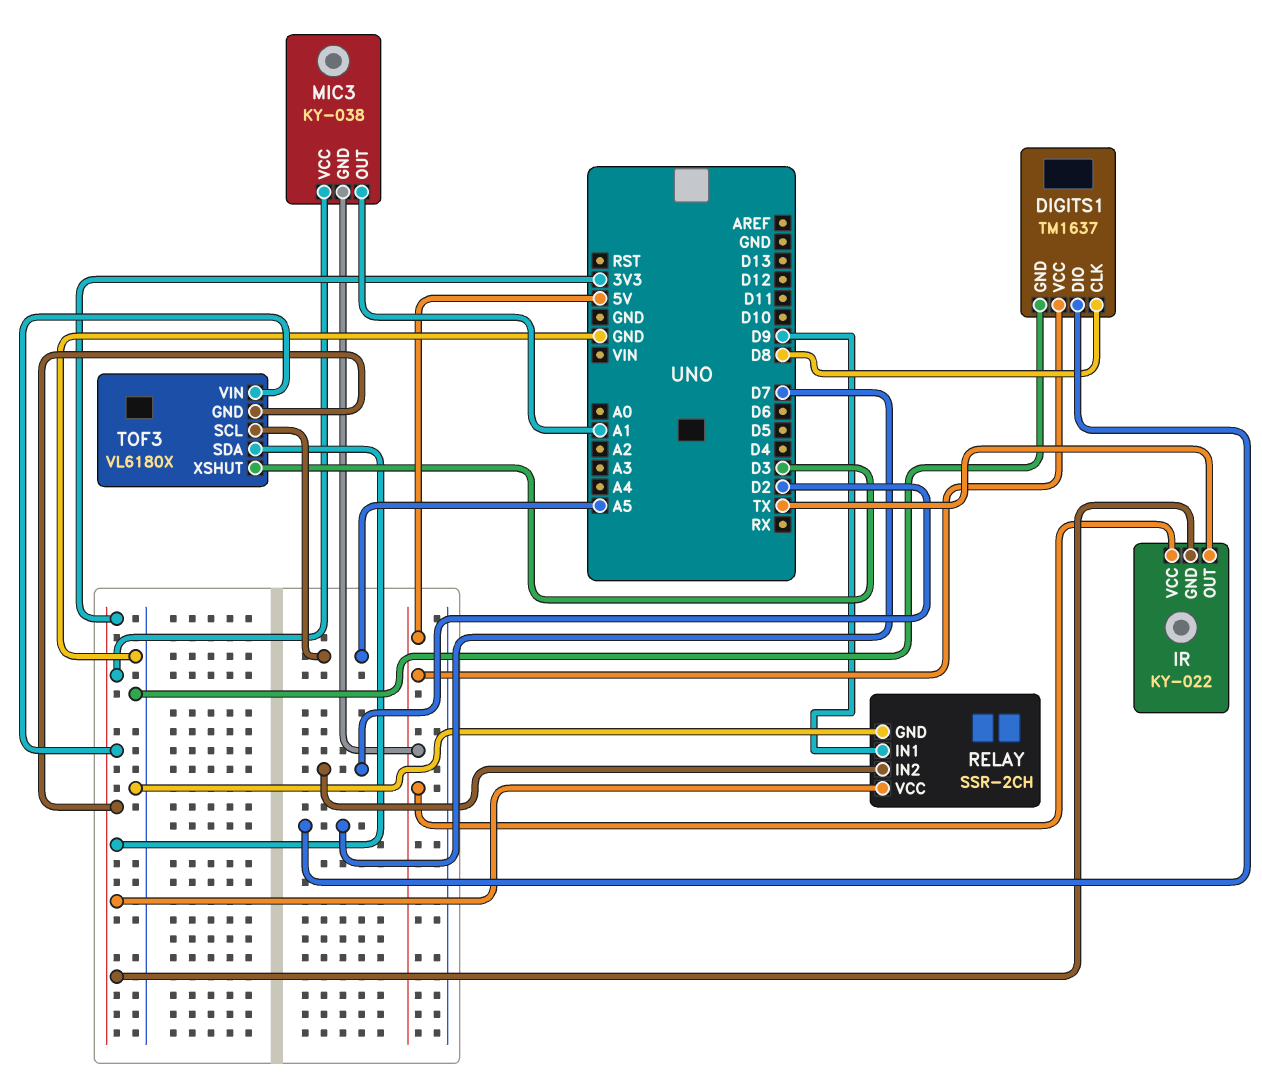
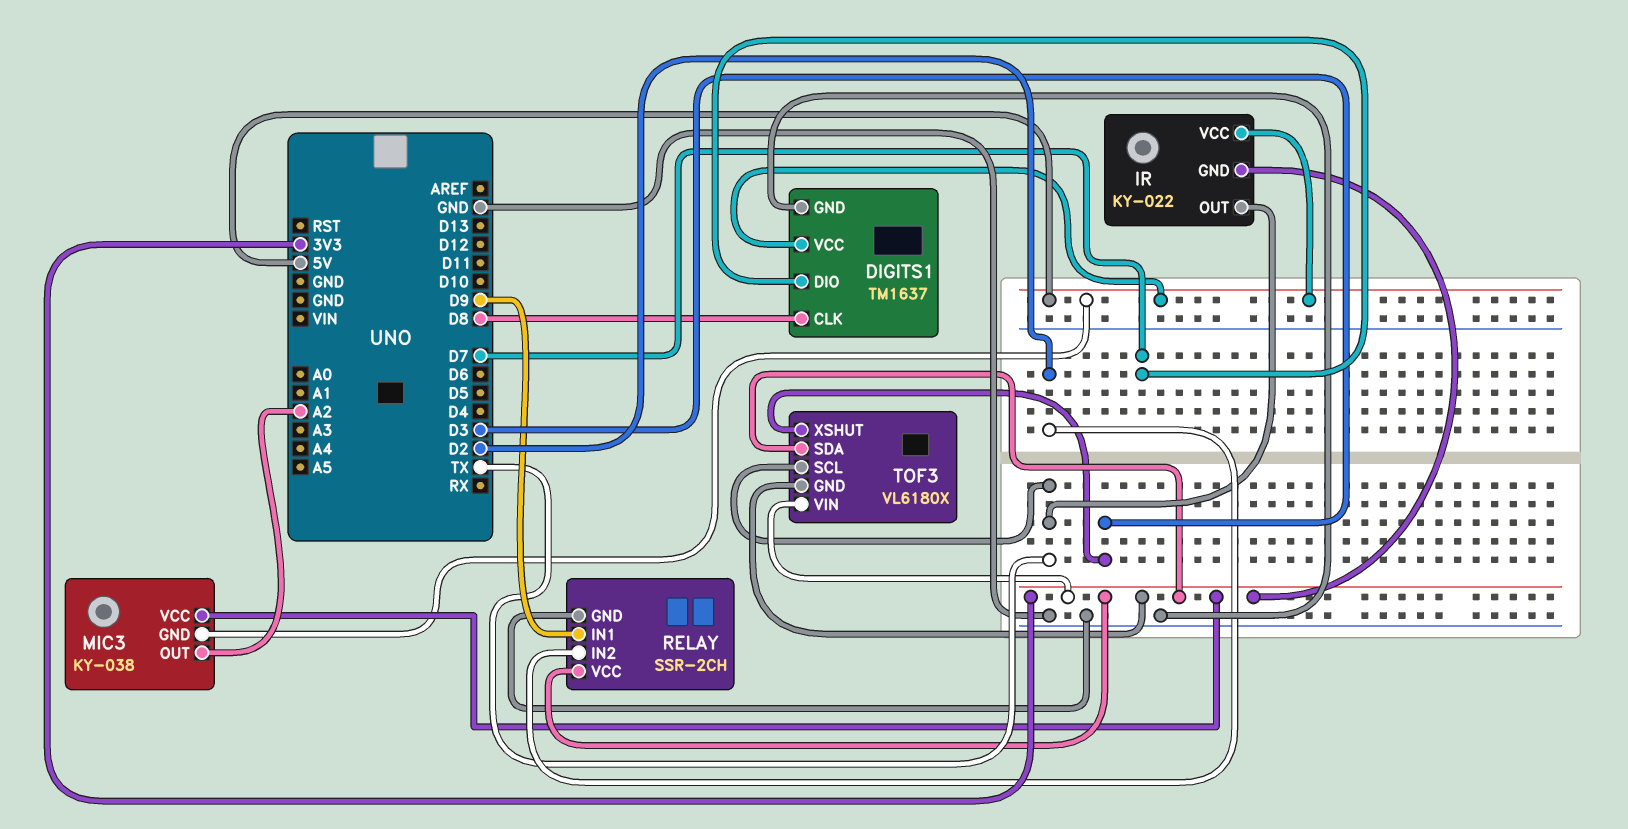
MIC3 pin OUT: A1 -> A2
TOF3 pin SCL: A5 -> TX

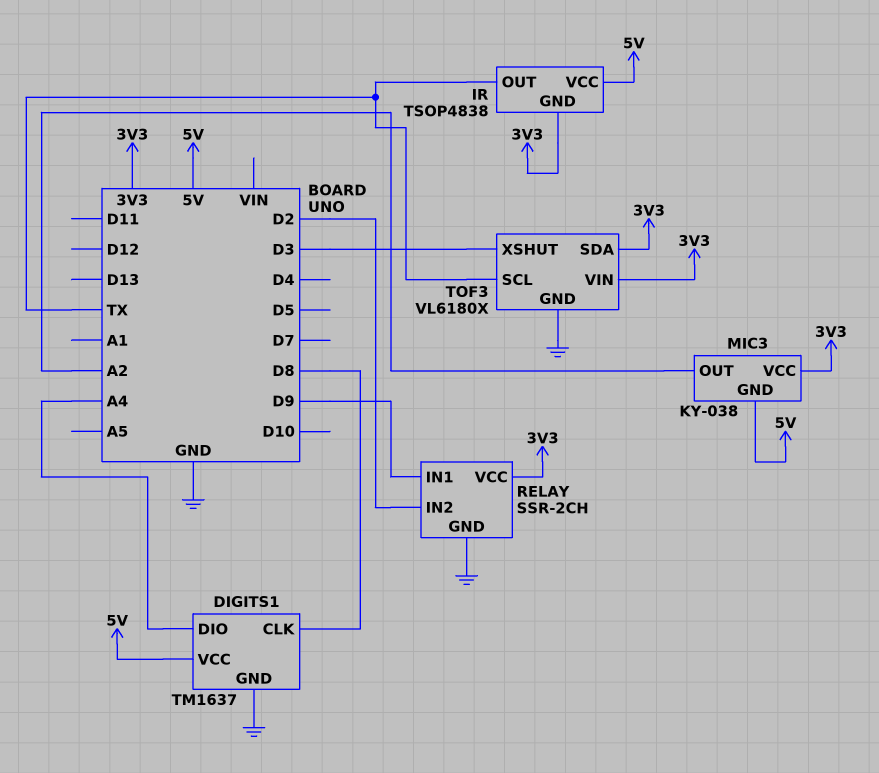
DIGITS1 pin DIO: D7 -> A4
IR: KY-022 -> TSOP4838
TOF3 pin GND: 3V3 -> GND

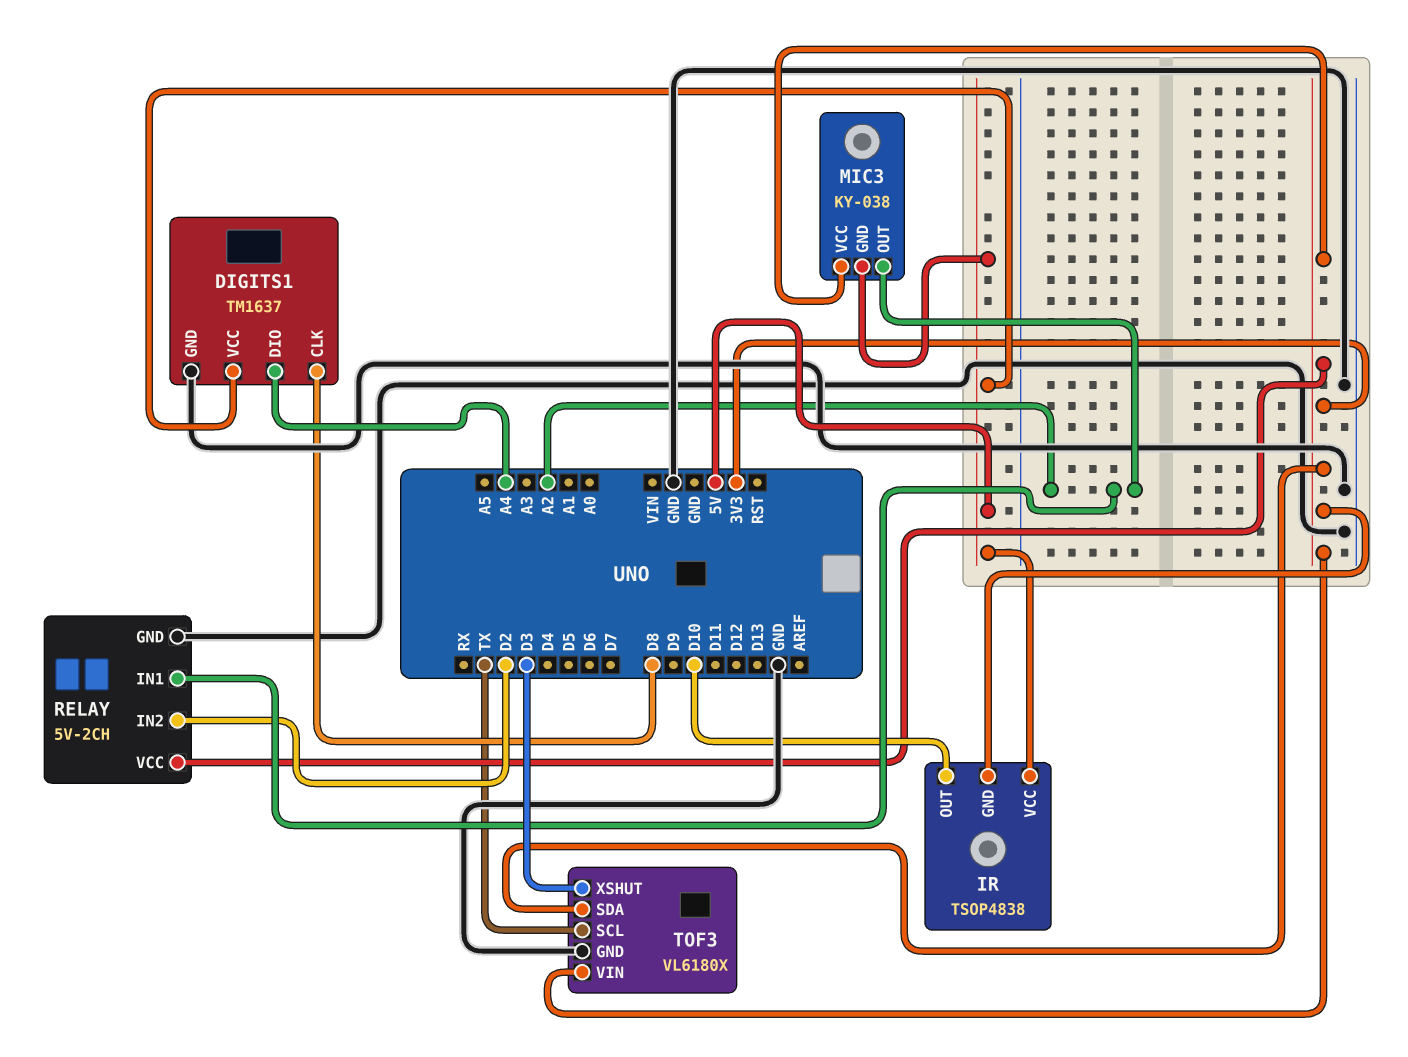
IR pin OUT: TX -> D10
RELAY: SSR-2CH -> 5V-2CH
RELAY pin IN1: D9 -> A2

